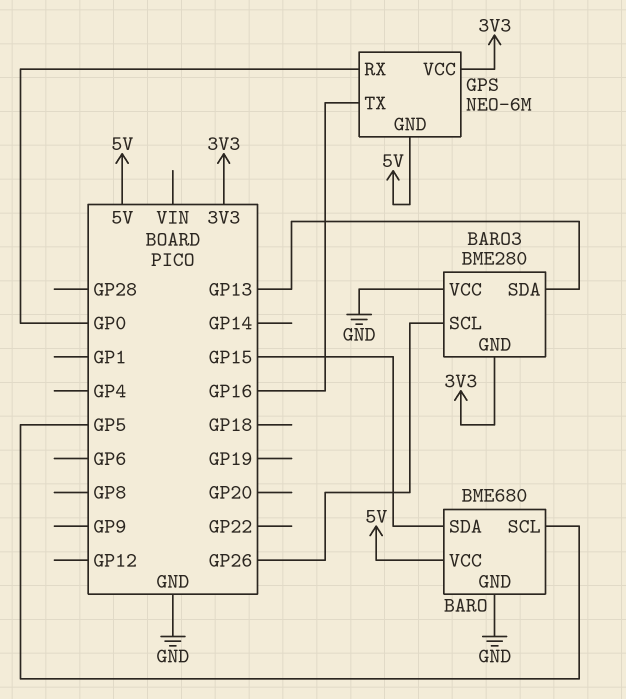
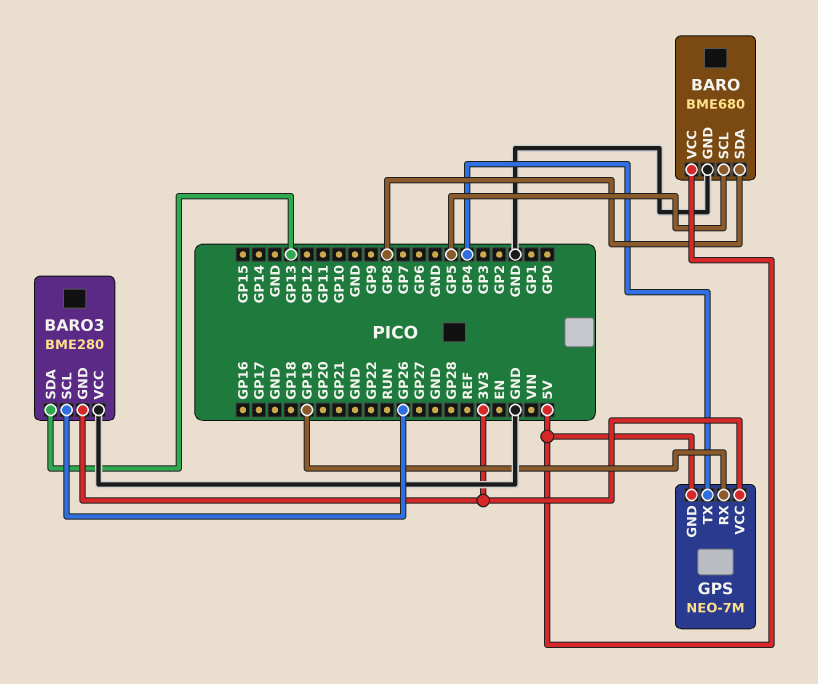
BARO pin SDA: GP15 -> GP8
GPS: NEO-6M -> NEO-7M
GPS pin RX: GP0 -> GP19
GPS pin TX: GP16 -> GP4

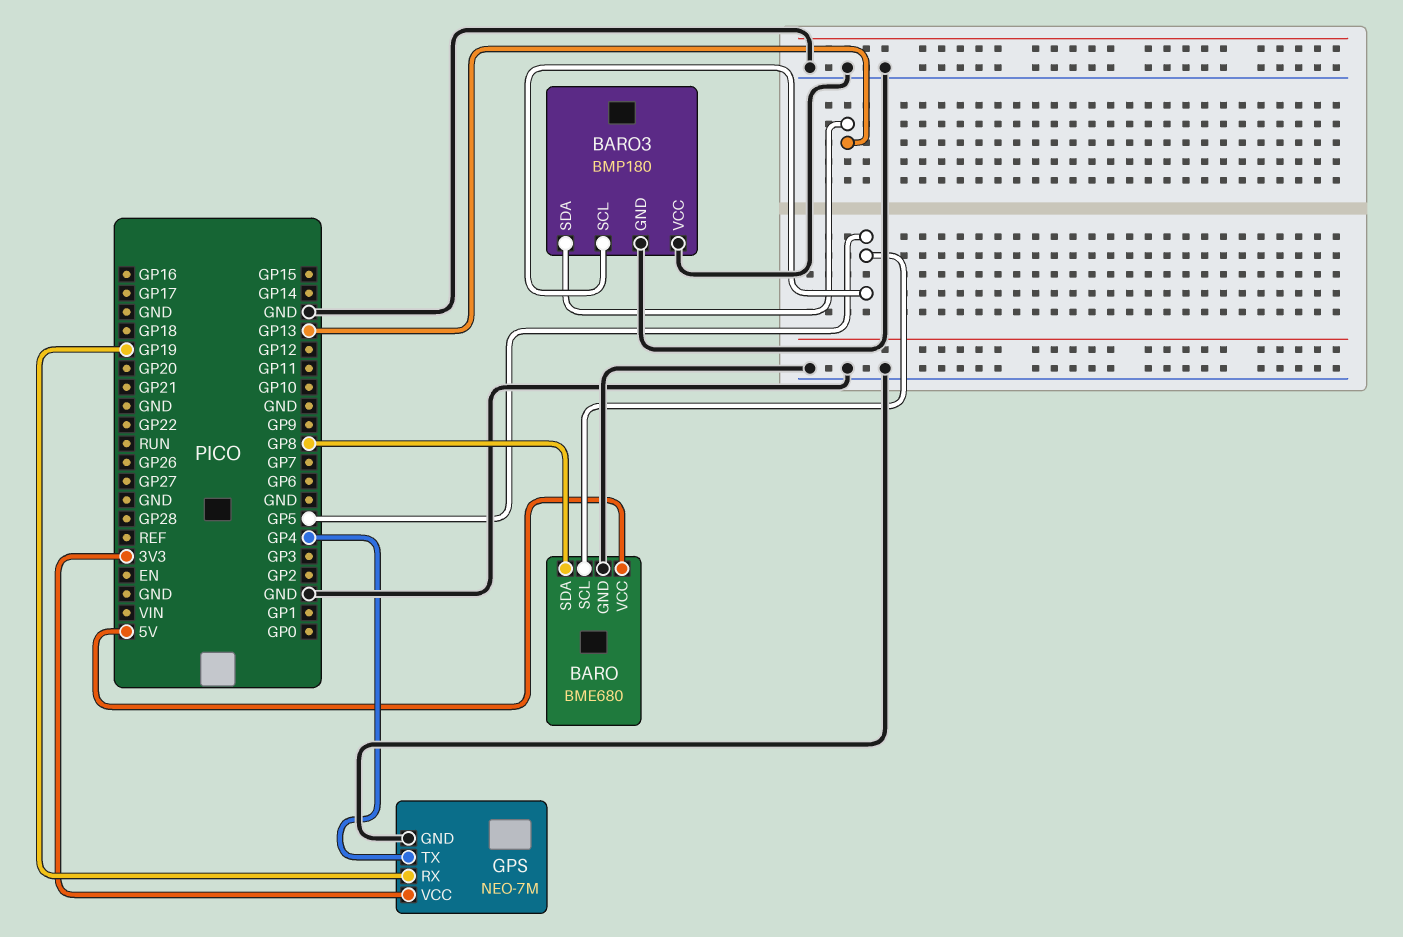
BARO3: BME280 -> BMP180
BARO3 pin GND: 3V3 -> GND
BARO3 pin SCL: GP26 -> GP5
GPS pin GND: 5V -> GND

